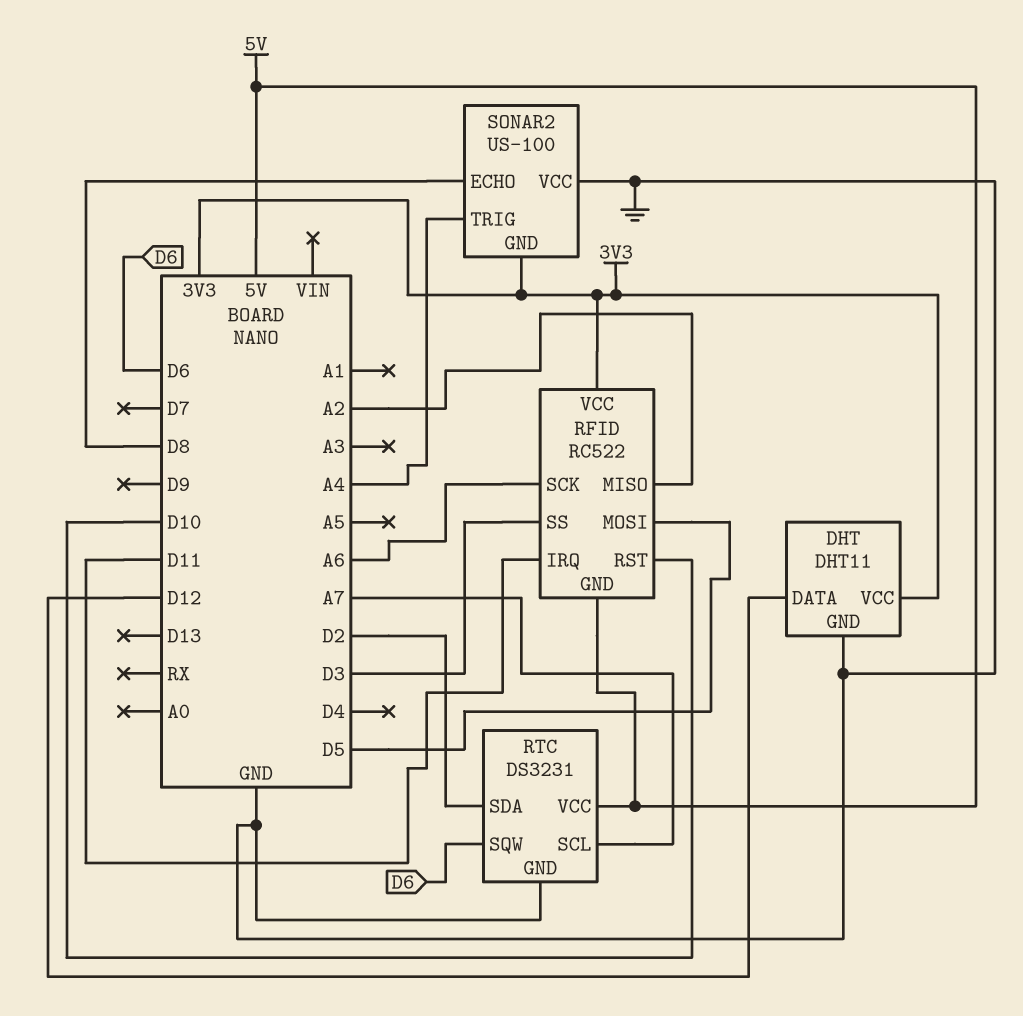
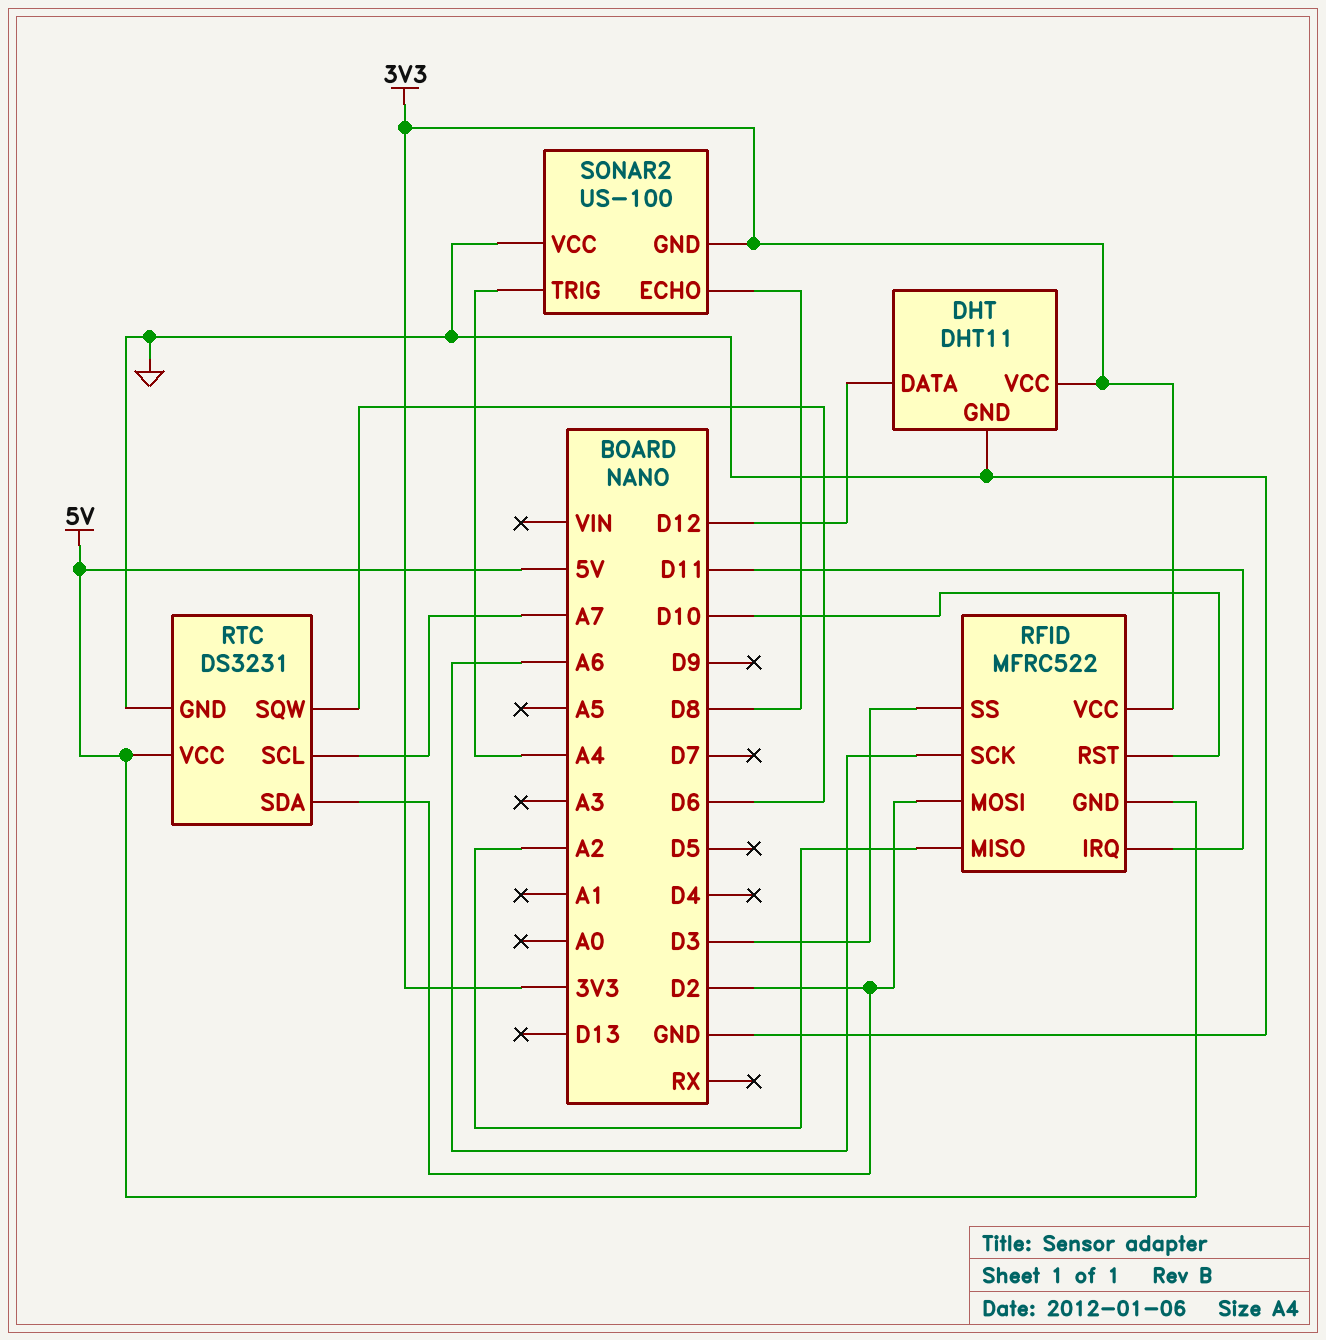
RFID: RC522 -> MFRC522
RFID pin MOSI: D5 -> D2

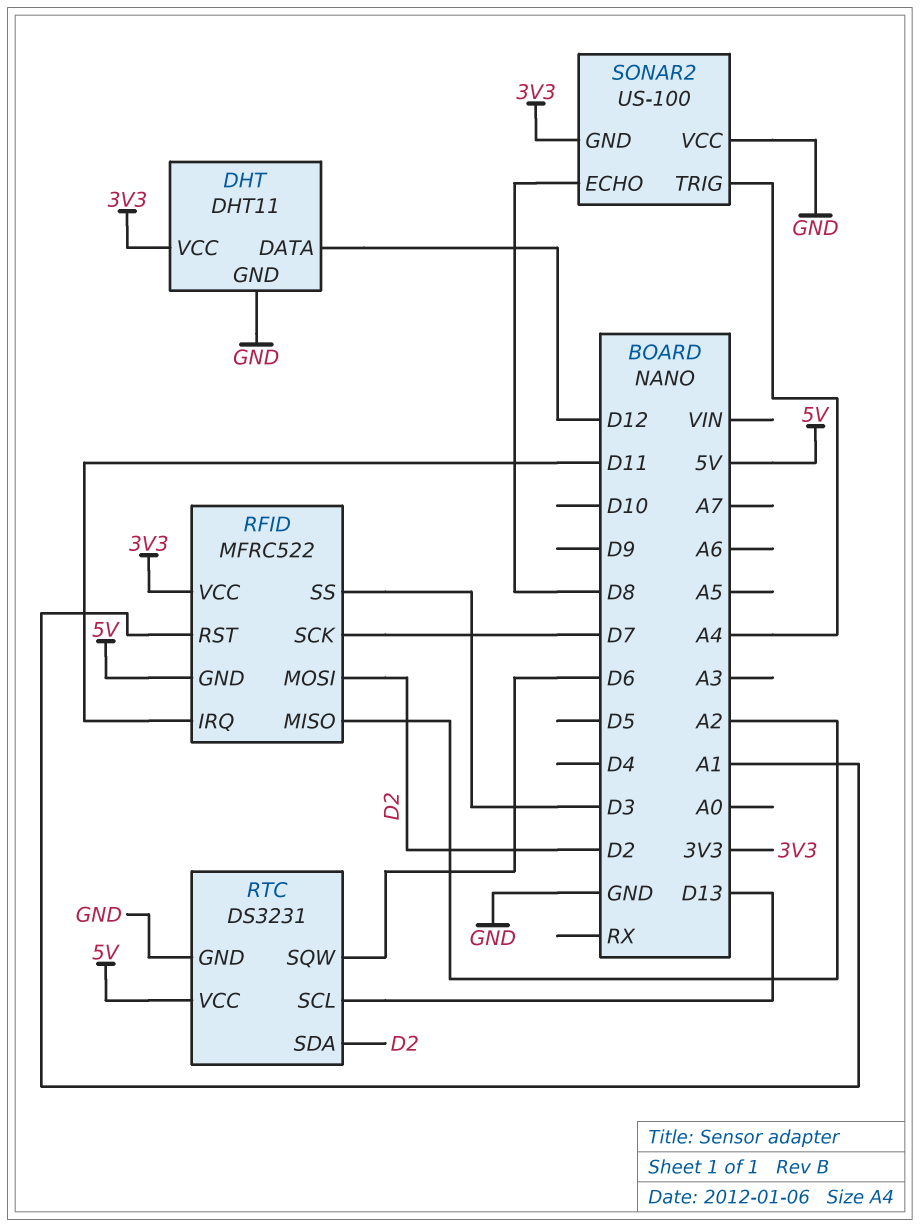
RFID pin RST: D10 -> A1
RFID pin SCK: A6 -> D7
RTC pin SCL: A7 -> D13

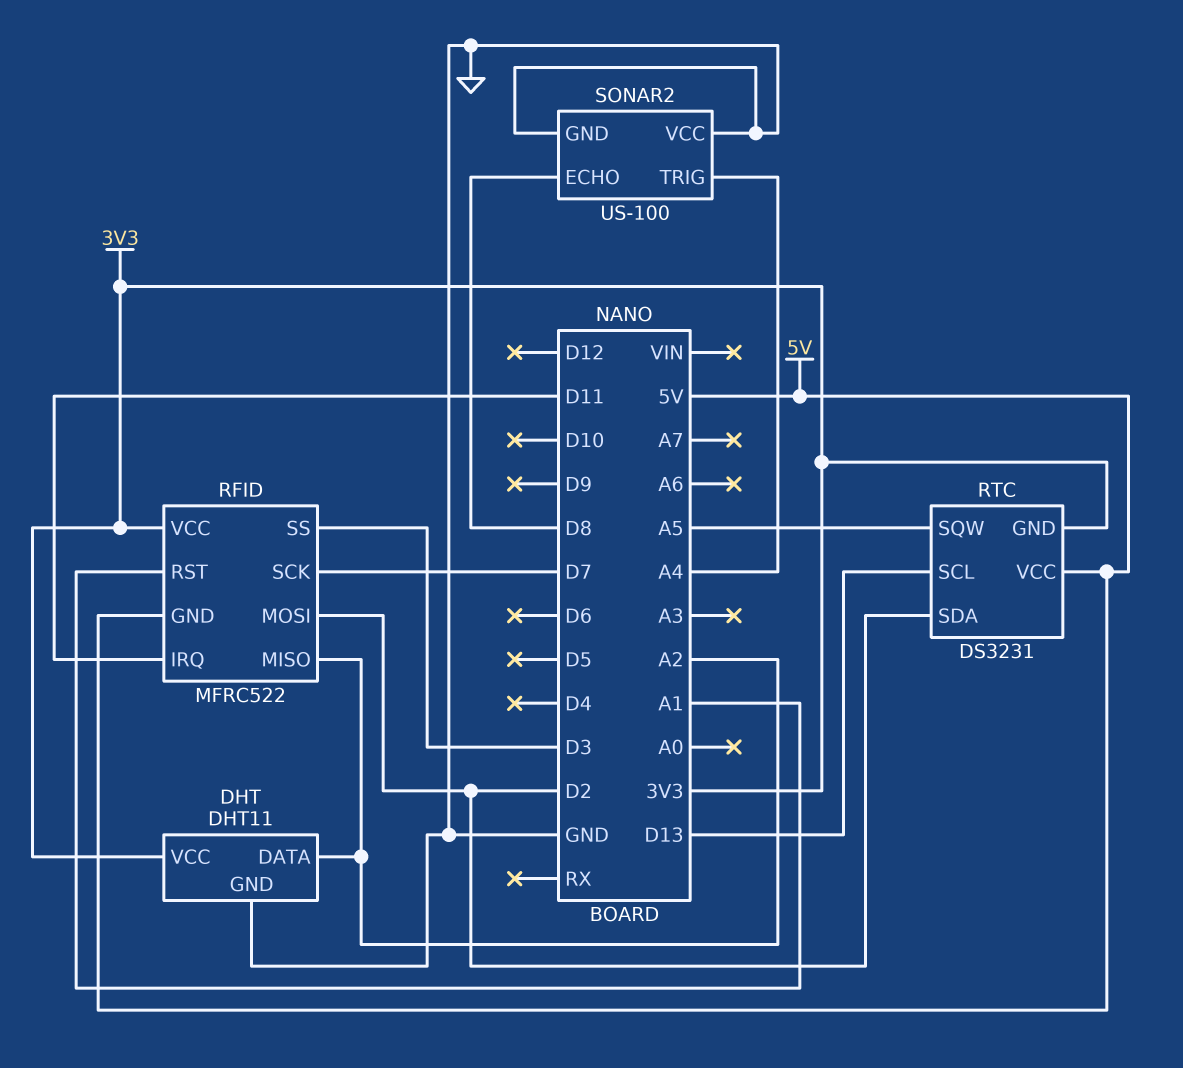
DHT pin DATA: D12 -> A2
RTC pin GND: GND -> 3V3
RTC pin SQW: D6 -> A5
SONAR2 pin GND: 3V3 -> GND

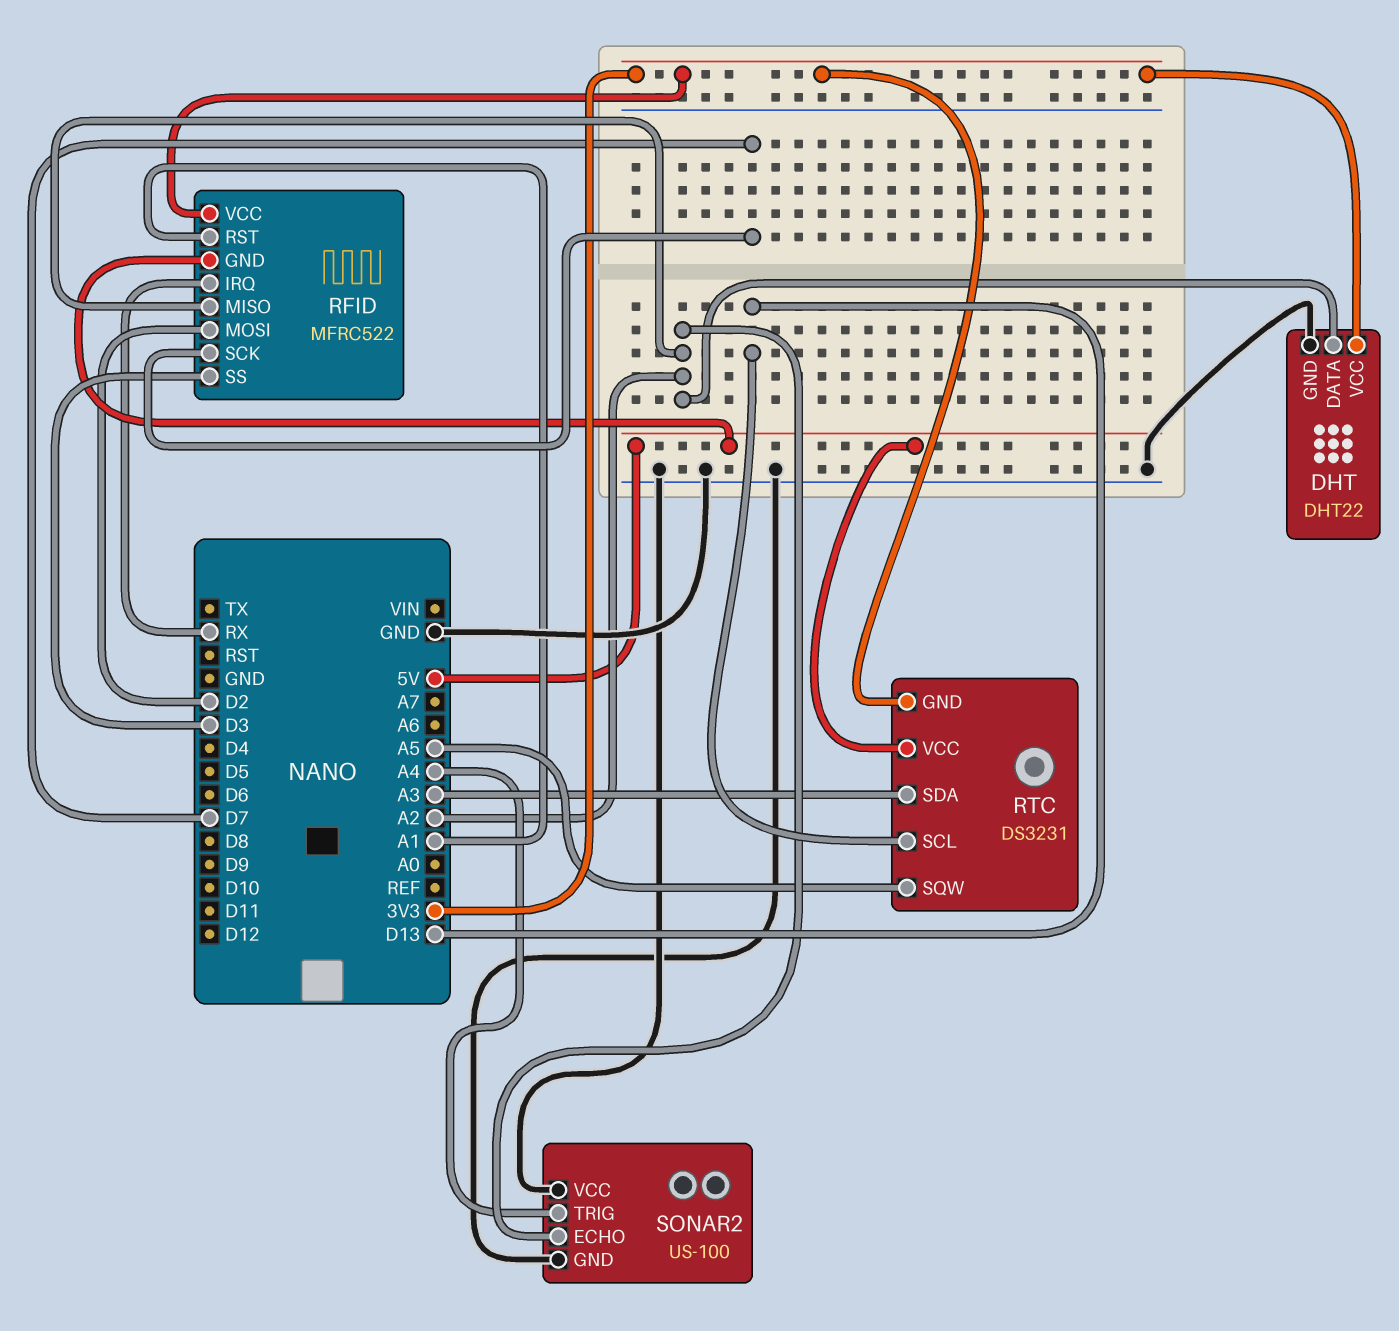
DHT: DHT11 -> DHT22
RFID pin IRQ: D11 -> RX
RTC pin SDA: D2 -> A3
SONAR2 pin ECHO: D8 -> A2

